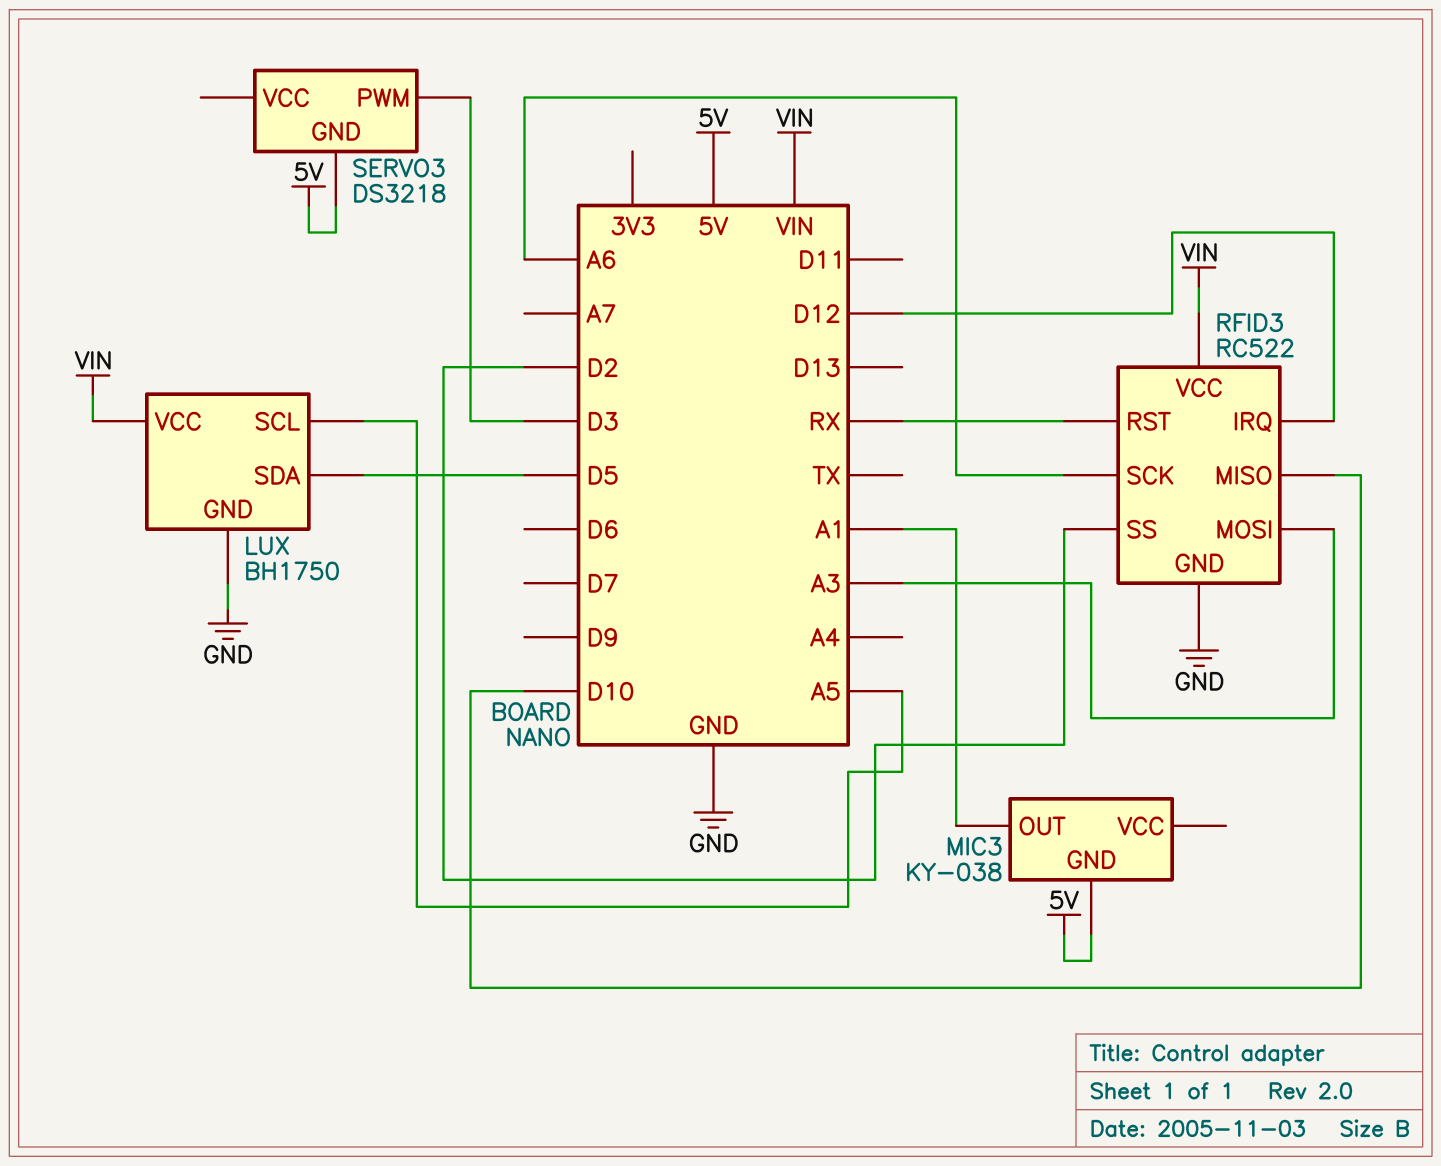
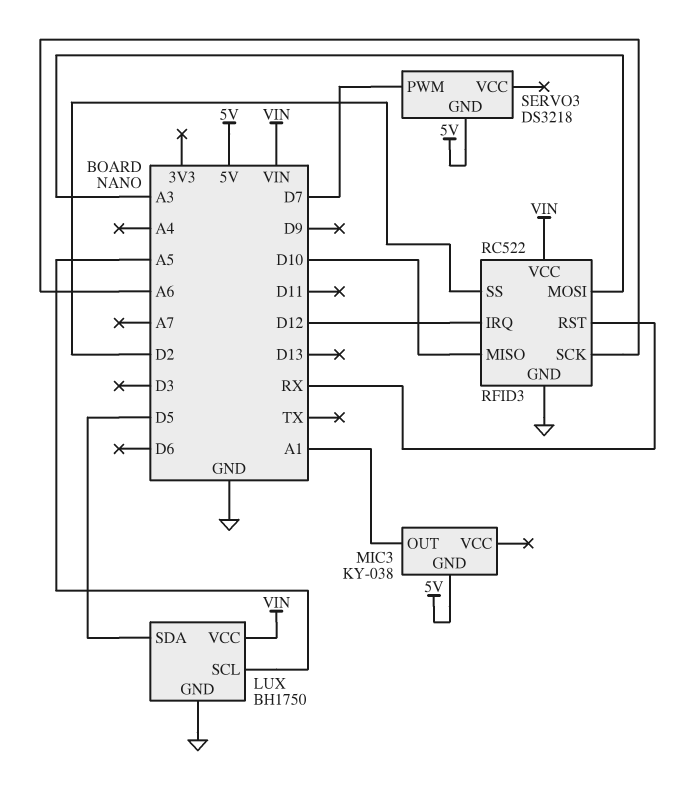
SERVO3 pin PWM: D3 -> D7

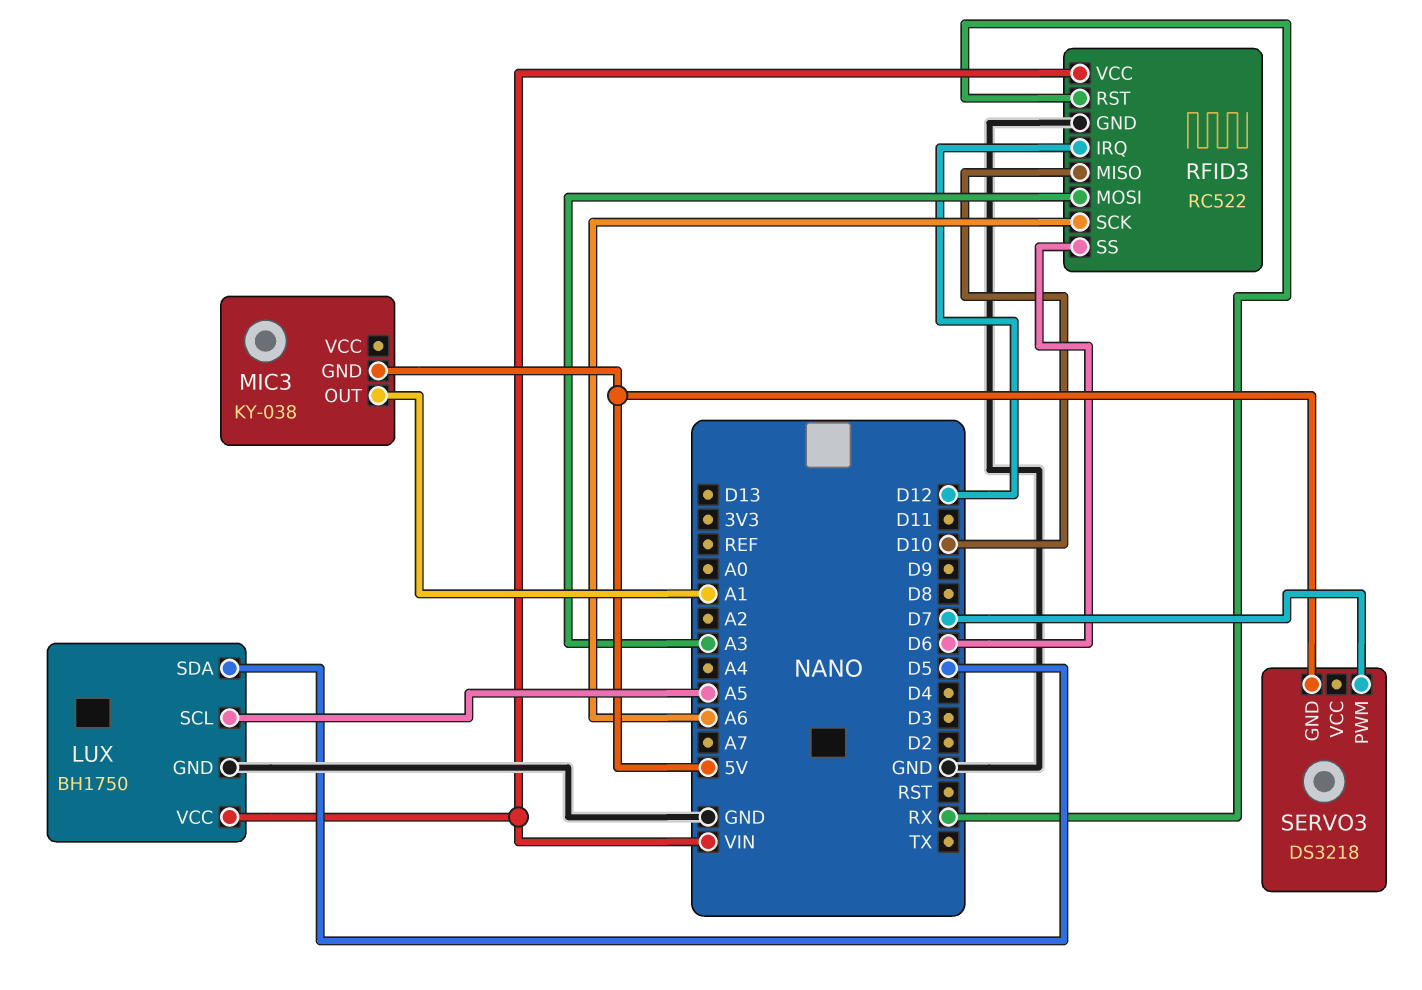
RFID3 pin SS: D2 -> D6

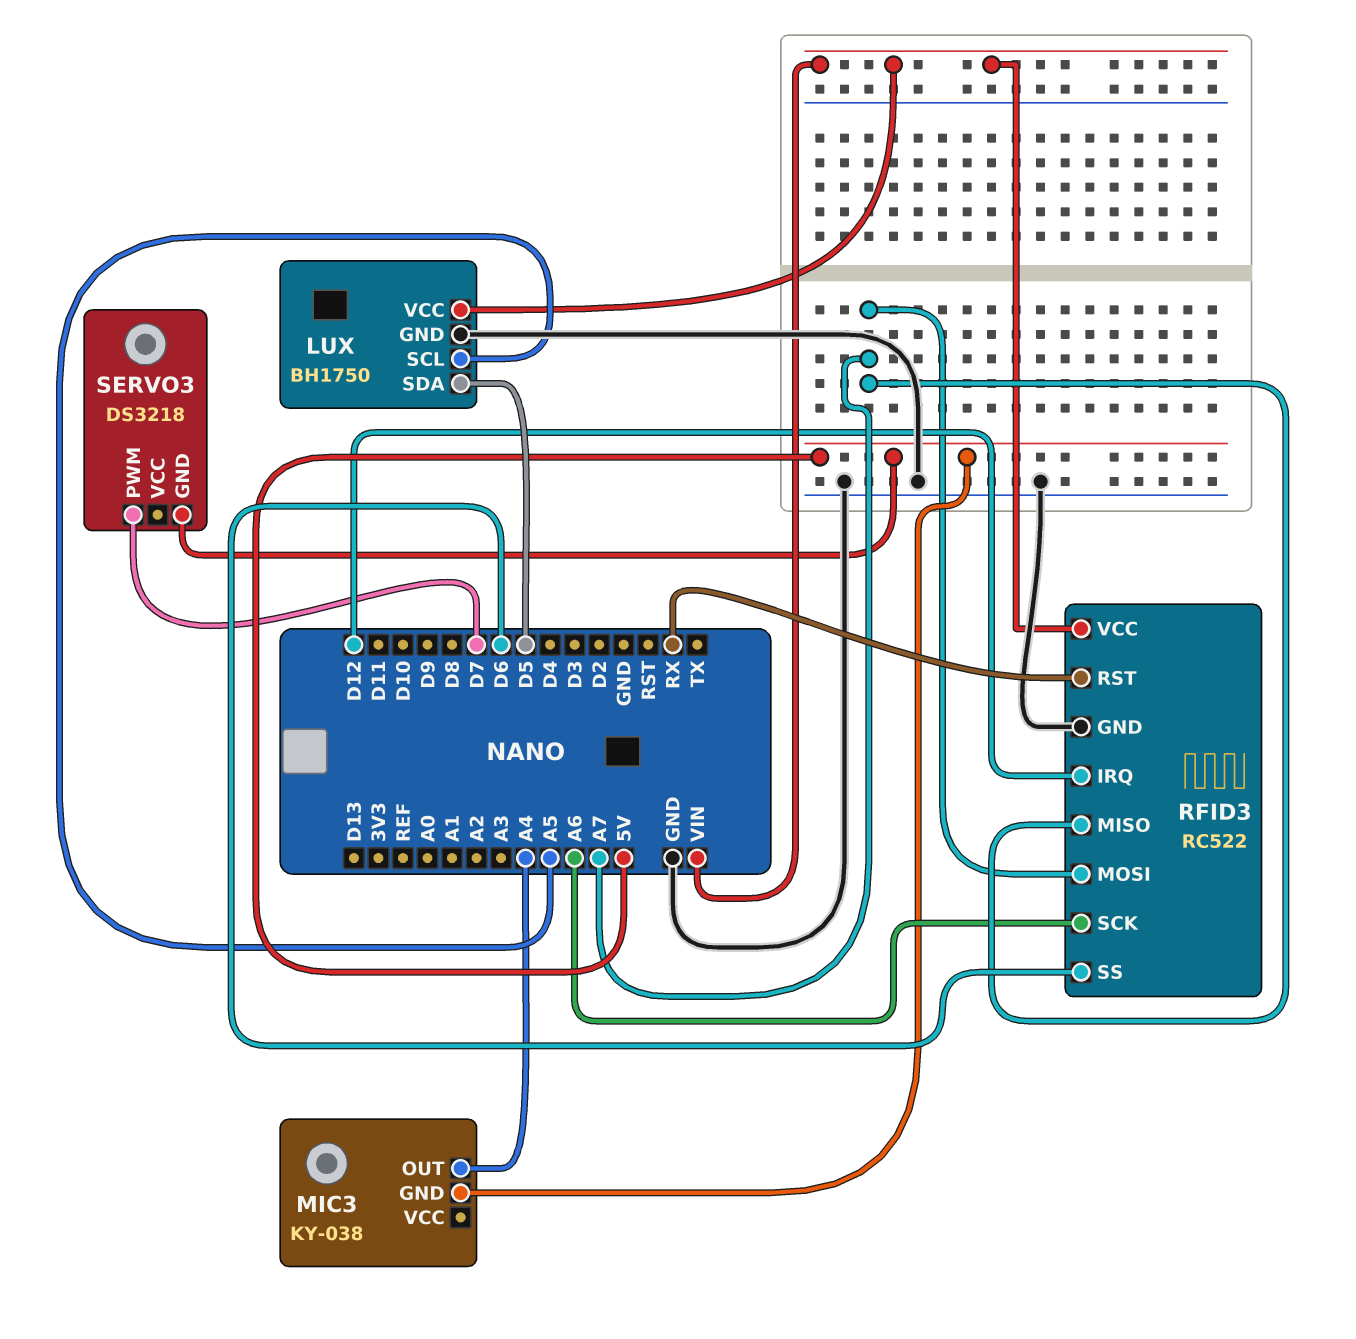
MIC3 pin OUT: A1 -> A4
RFID3 pin MISO: D10 -> A7
RFID3 pin MOSI: A3 -> A7

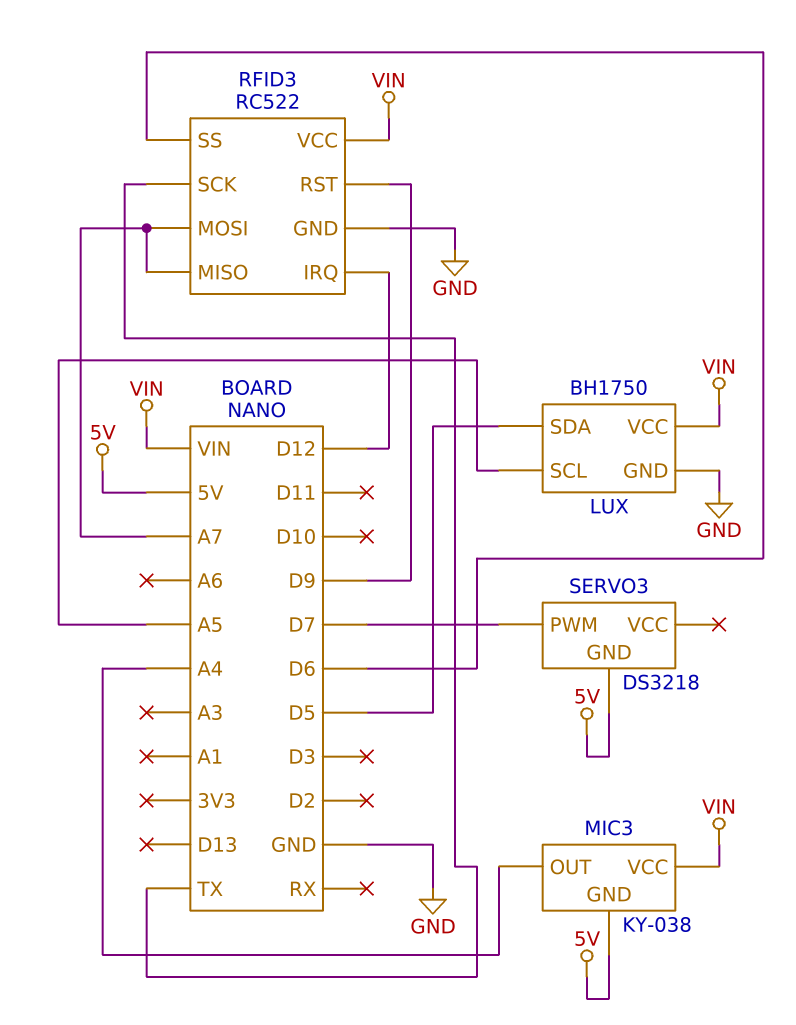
MIC3 pin VCC: none -> VIN
RFID3 pin RST: RX -> D9
RFID3 pin SCK: A6 -> TX

